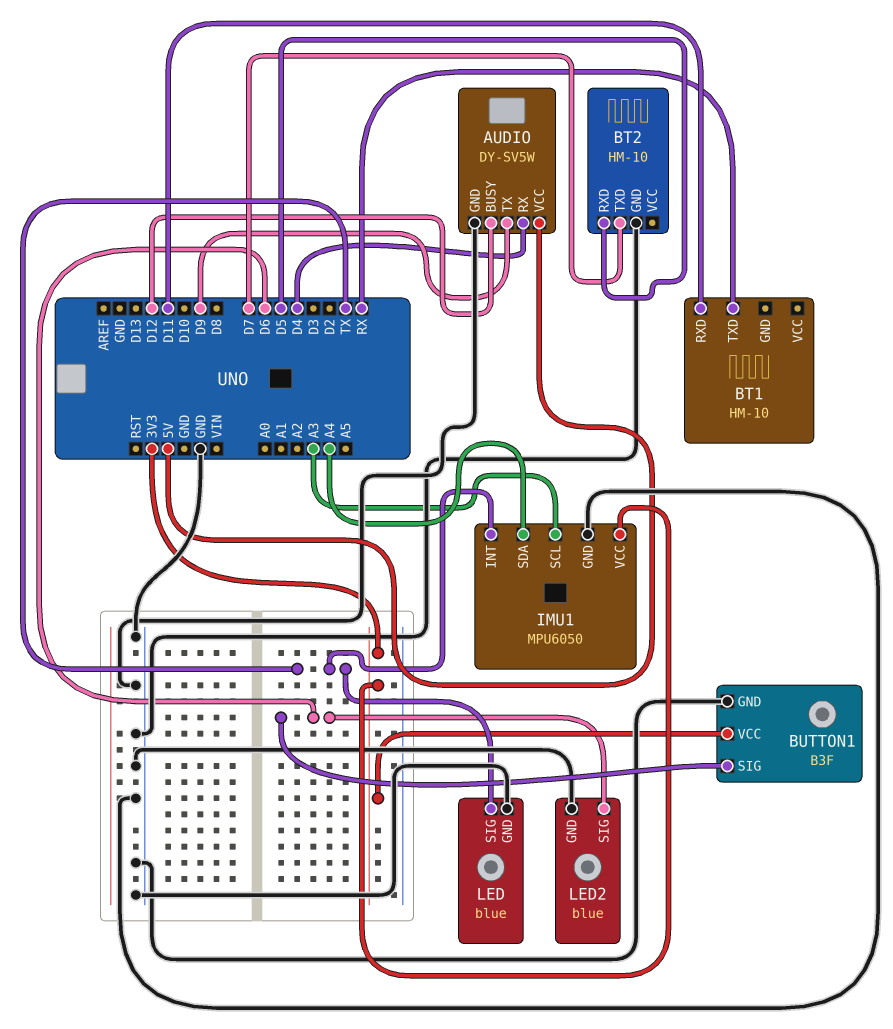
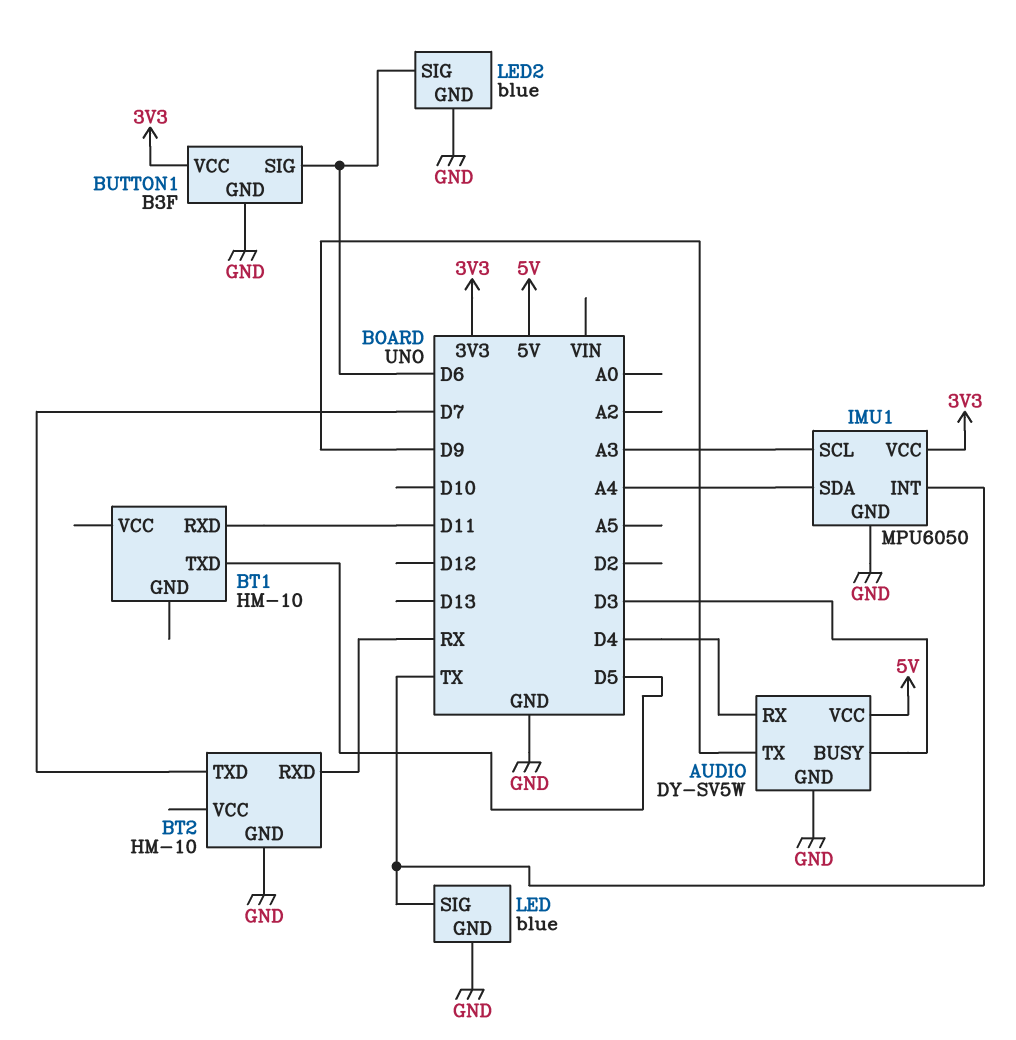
AUDIO pin BUSY: D12 -> D3
BT1 pin TXD: RX -> D5
BT2 pin RXD: D5 -> RX

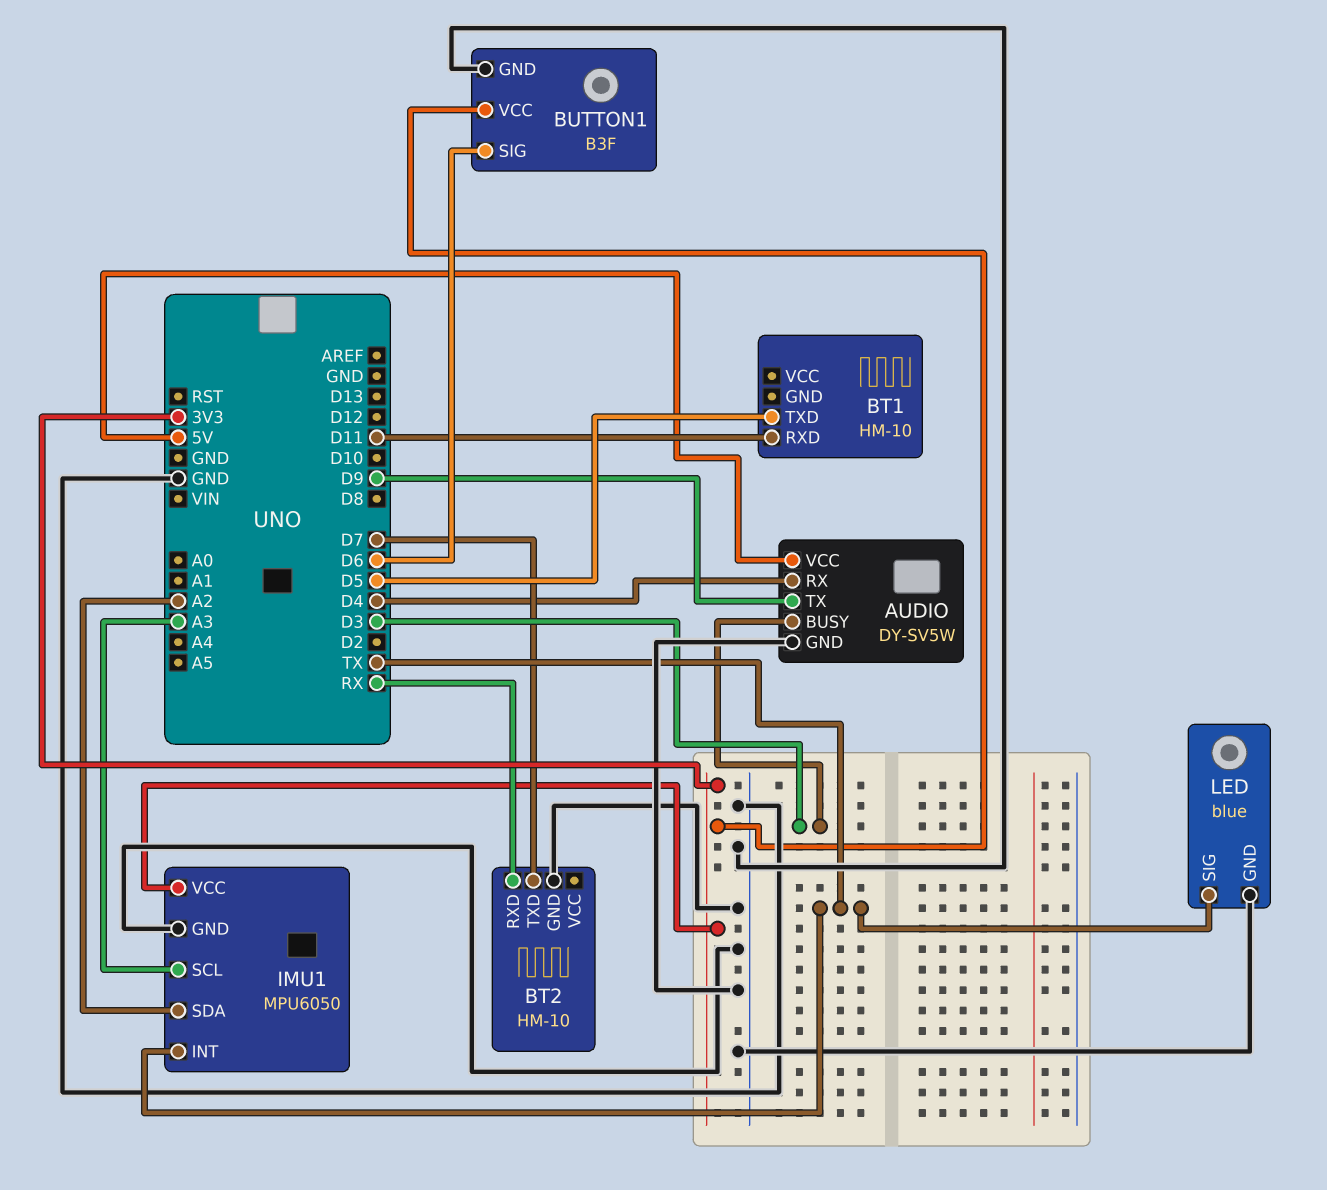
IMU1 pin SDA: A4 -> A2
LED2: blue -> none
LED2 pin GND: GND -> none
LED2 pin SIG: D6 -> none

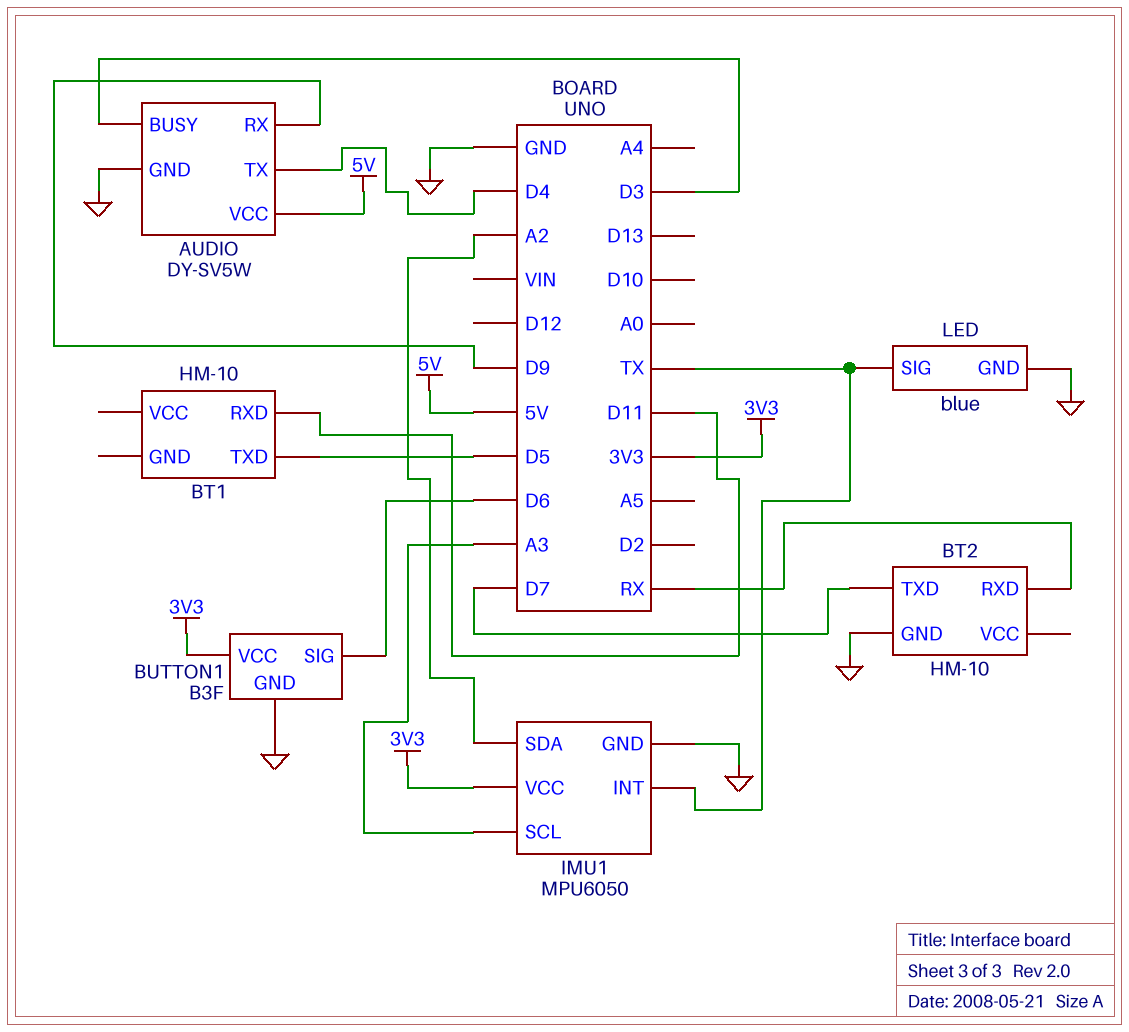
AUDIO pin RX: D4 -> D9
AUDIO pin TX: D9 -> D4

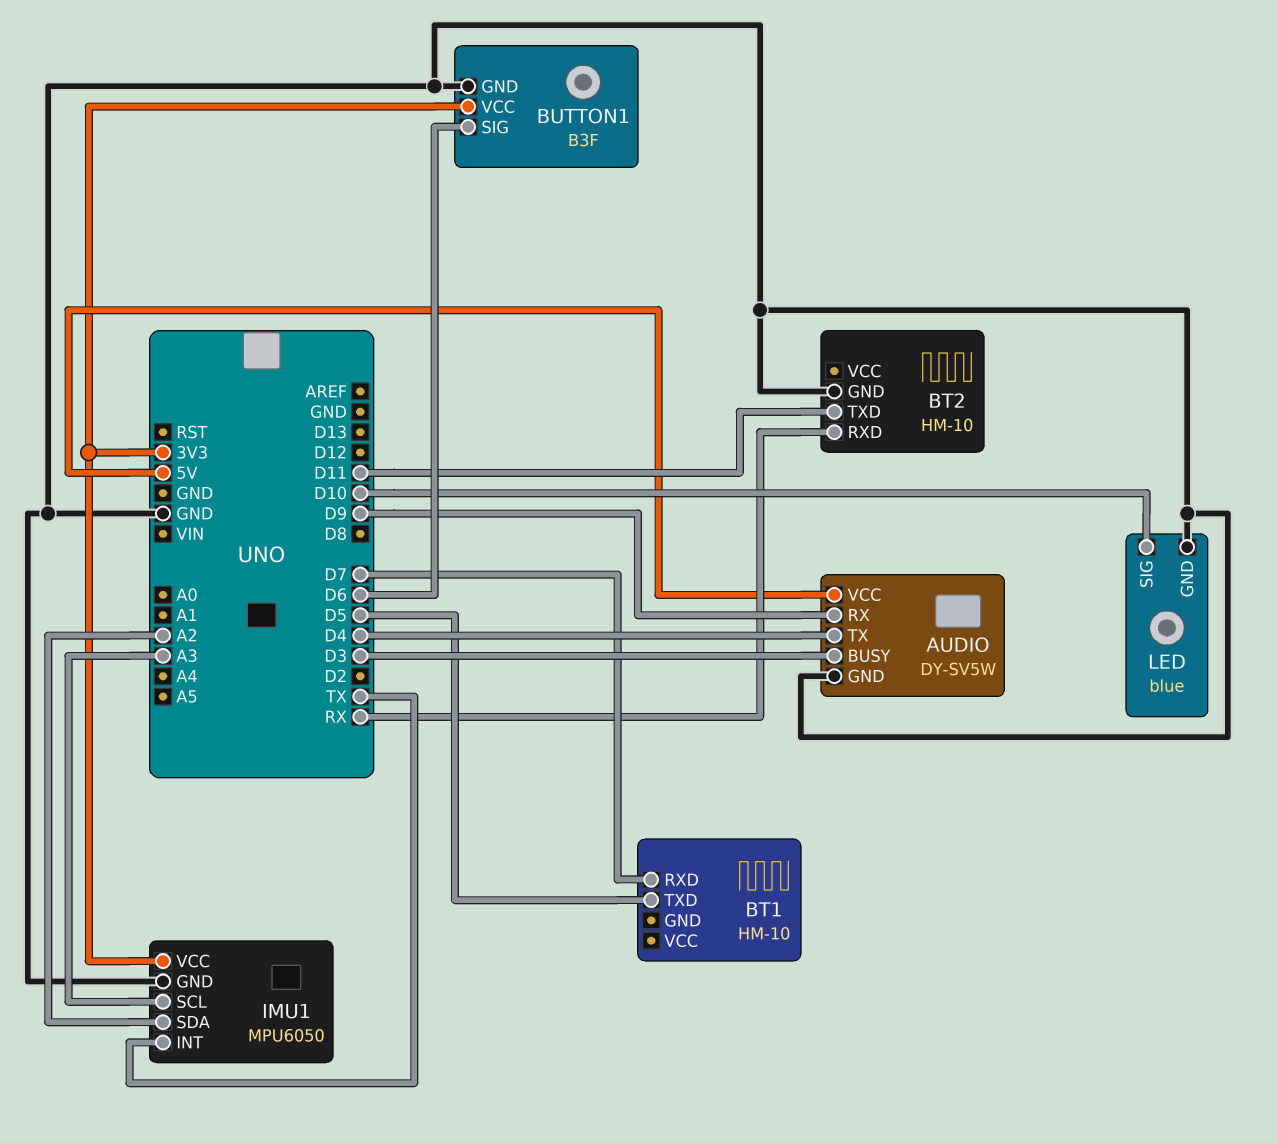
BT1 pin RXD: D11 -> D7
BT2 pin TXD: D7 -> D11
LED pin SIG: TX -> D10

